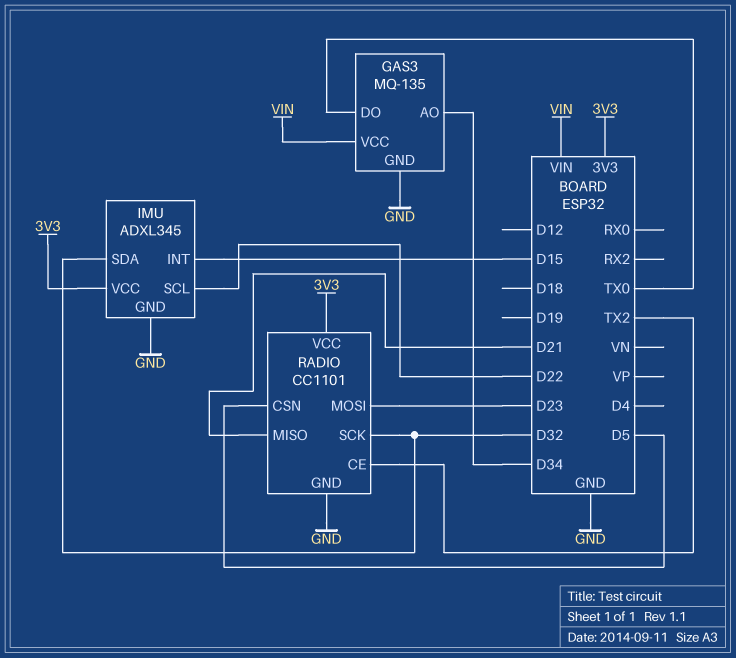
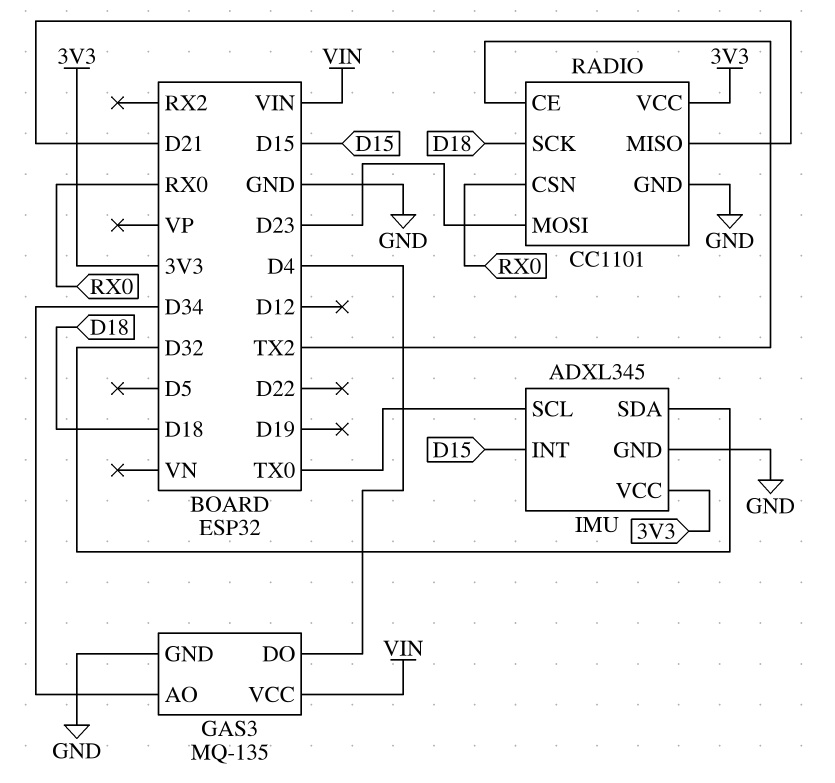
GAS3 pin DO: TX0 -> D4
IMU pin SCL: D22 -> TX0
RADIO pin CSN: D5 -> RX0
RADIO pin SCK: D32 -> D18

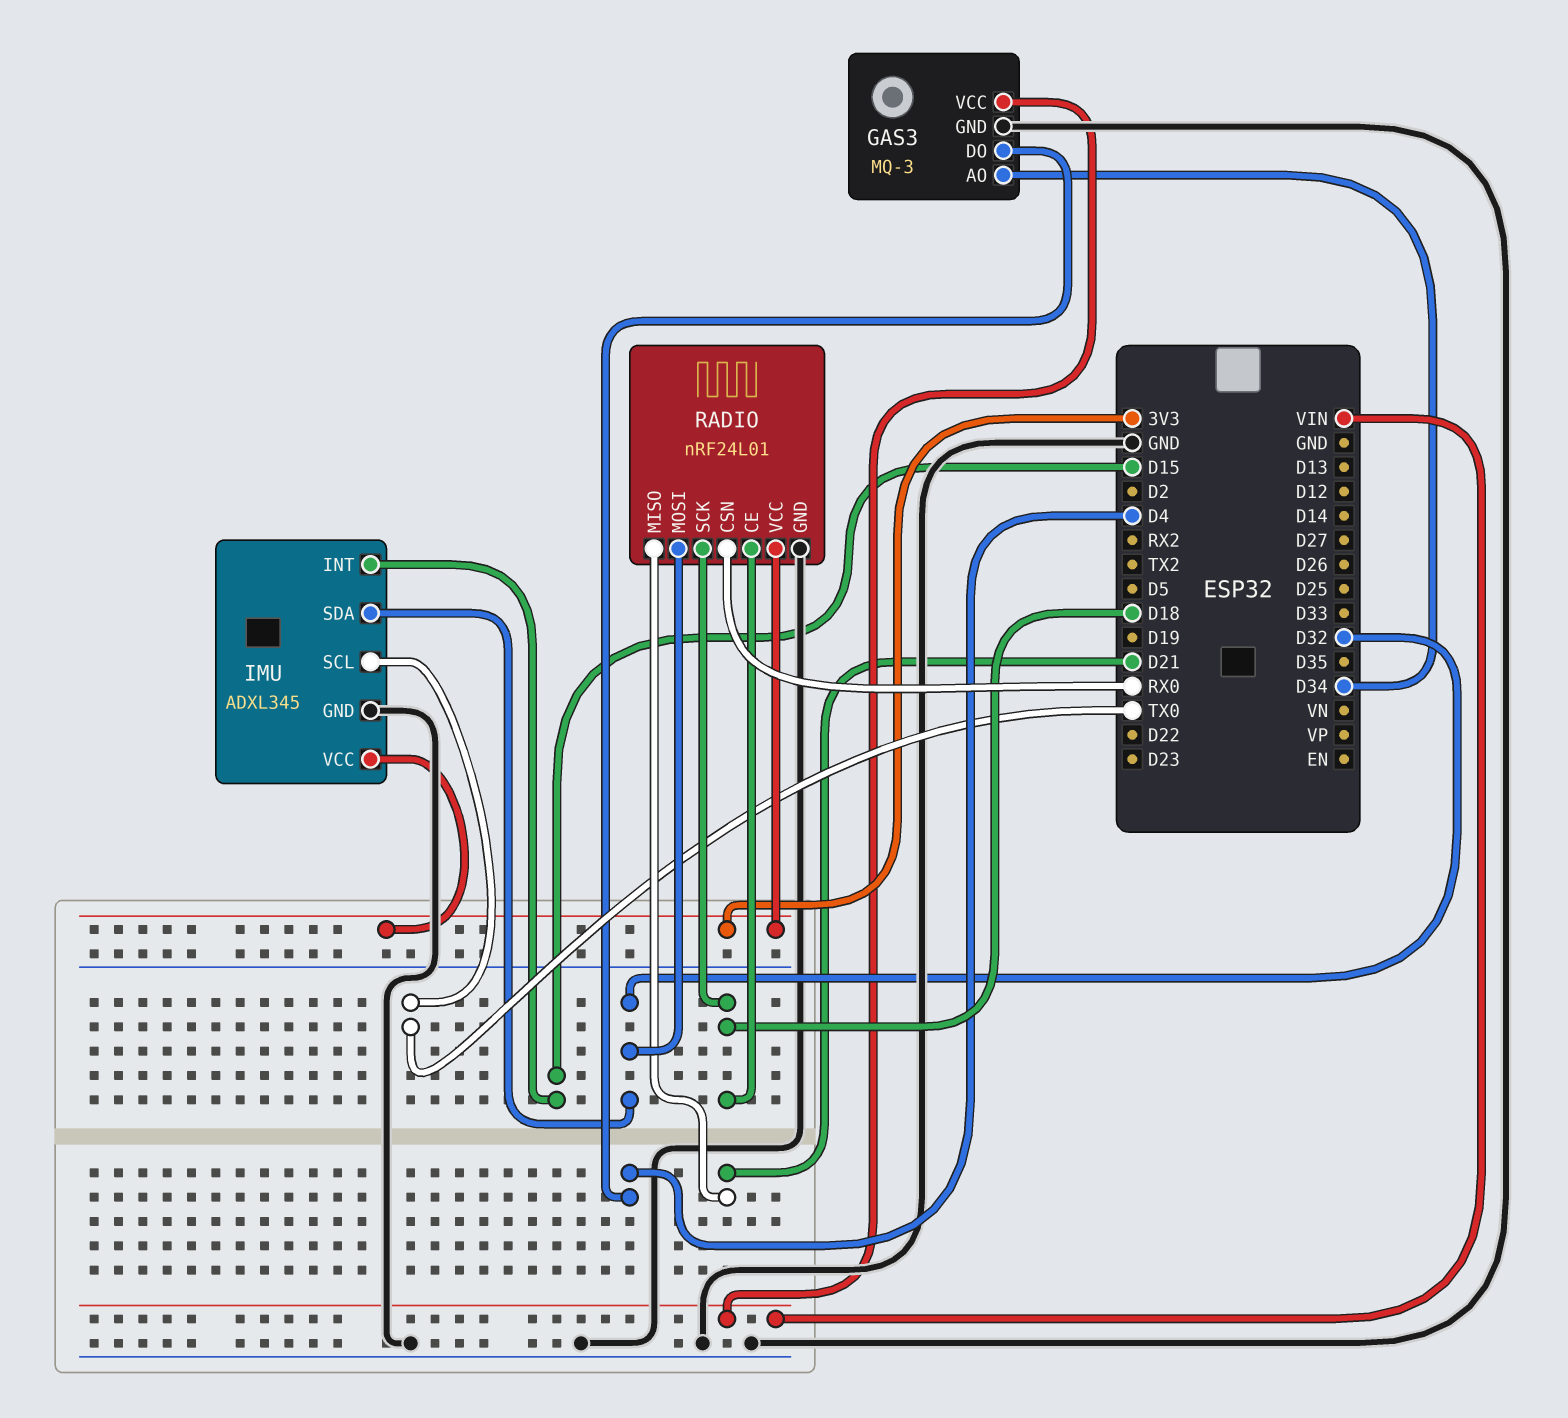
GAS3: MQ-135 -> MQ-3
RADIO: CC1101 -> nRF24L01
RADIO pin CE: TX2 -> D18
RADIO pin MOSI: D23 -> D32

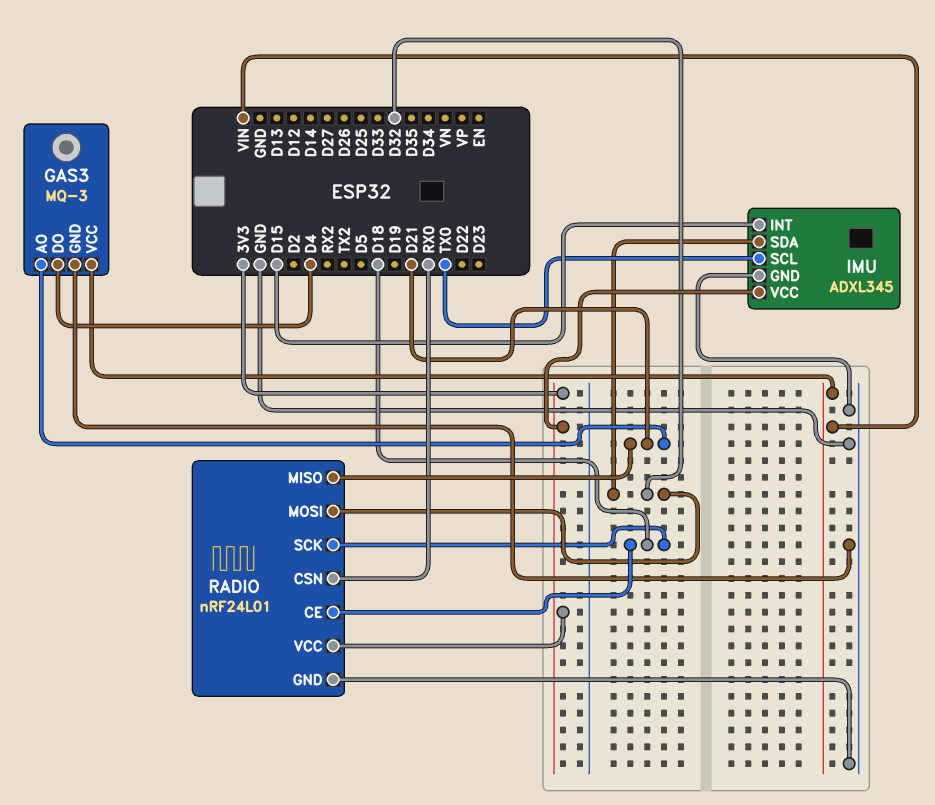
GAS3 pin AO: D34 -> D21

